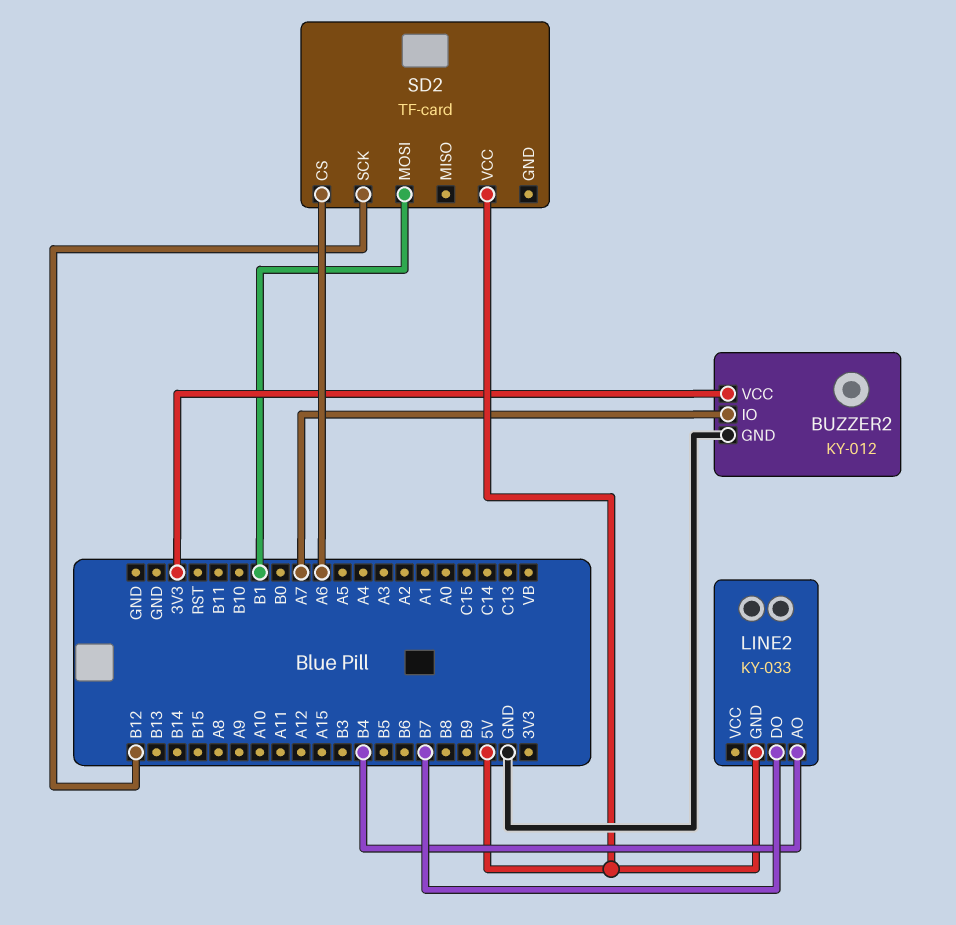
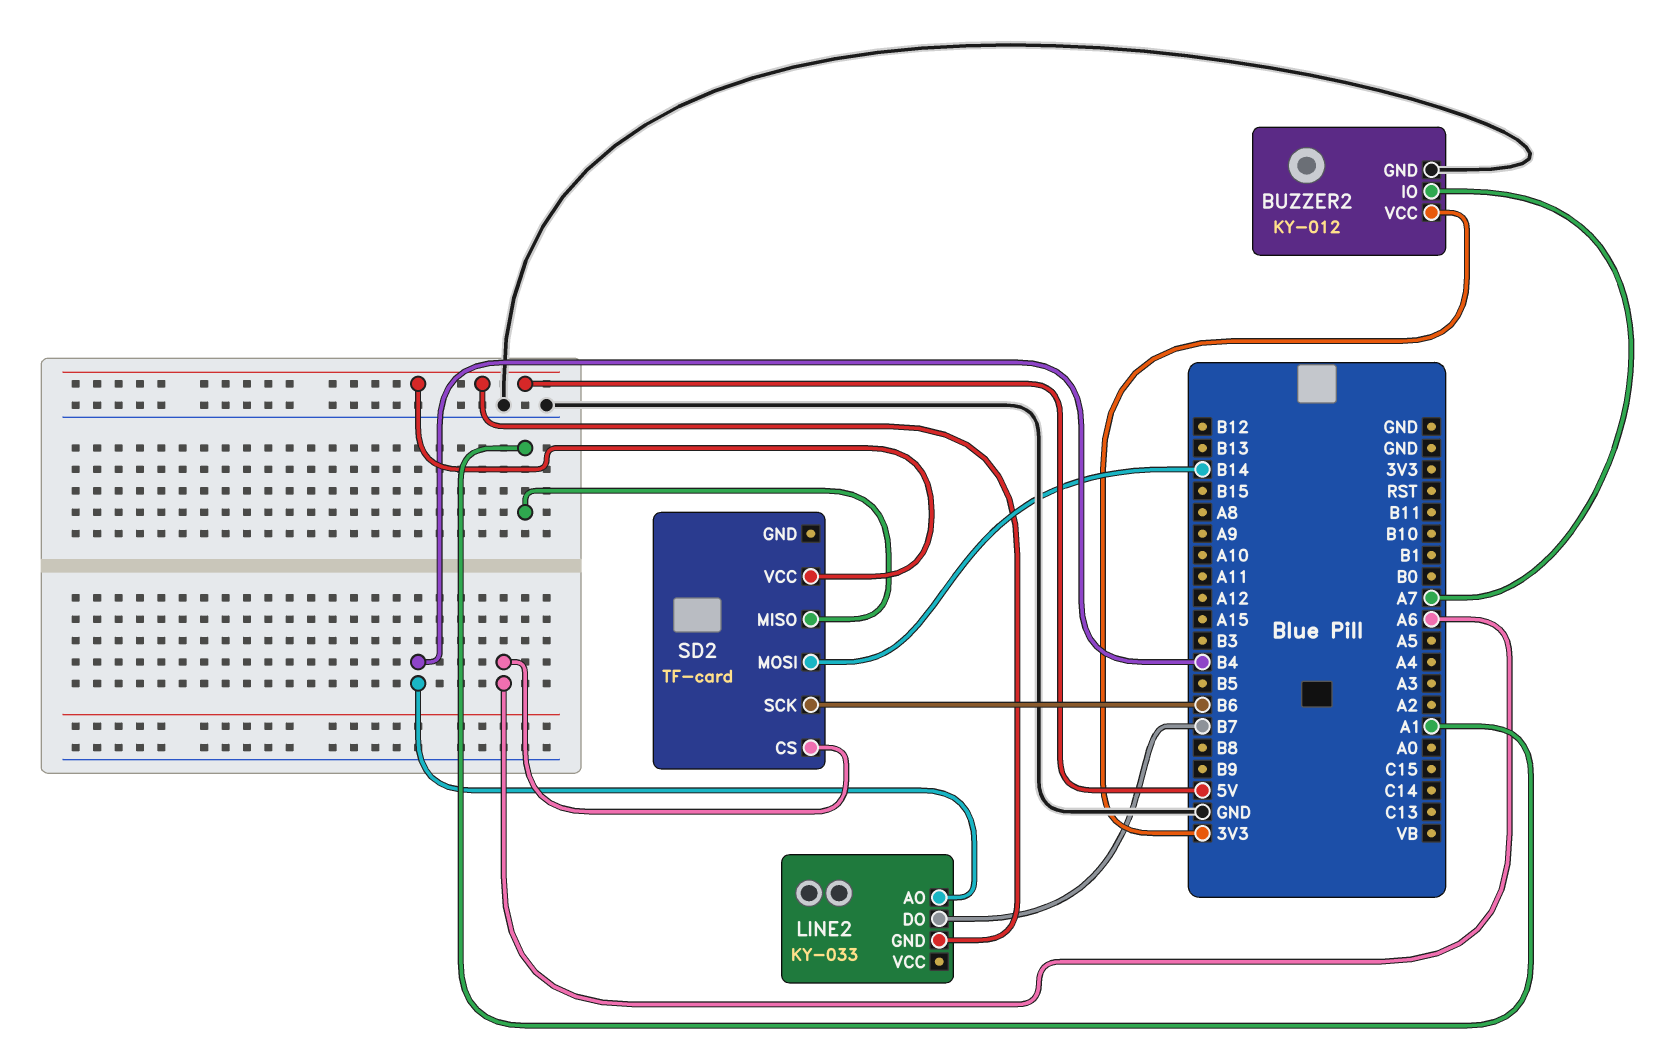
SD2 pin MISO: none -> A1
SD2 pin MOSI: B1 -> B14
SD2 pin SCK: B12 -> B6

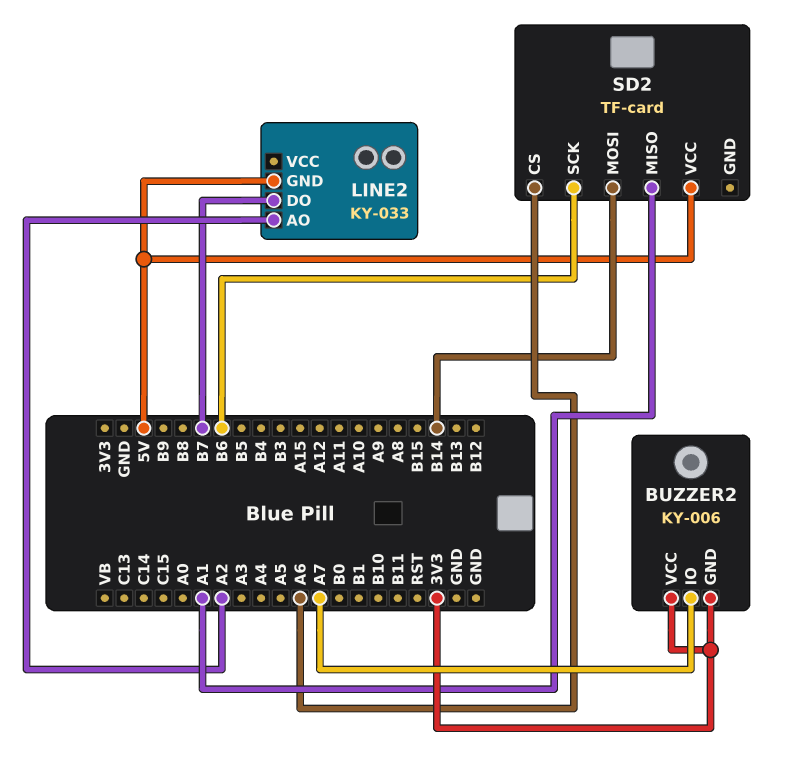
BUZZER2: KY-012 -> KY-006
BUZZER2 pin GND: GND -> 3V3
LINE2 pin AO: B4 -> A2

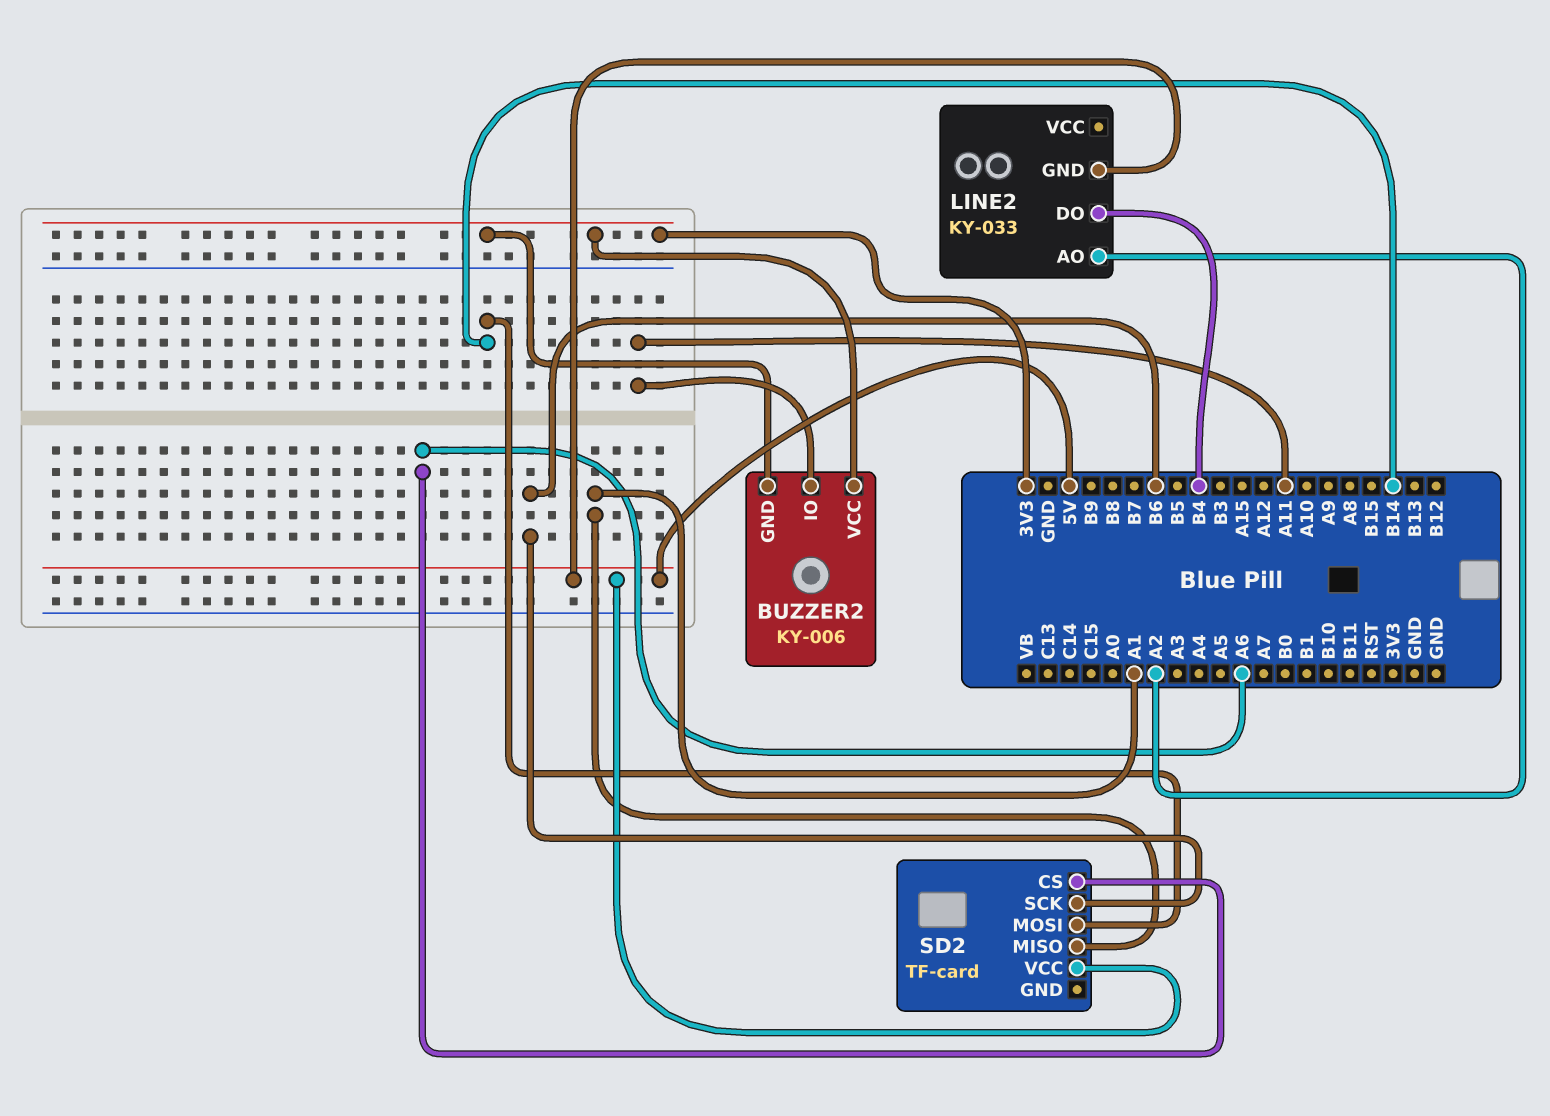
BUZZER2 pin IO: A7 -> A11
LINE2 pin DO: B7 -> B4

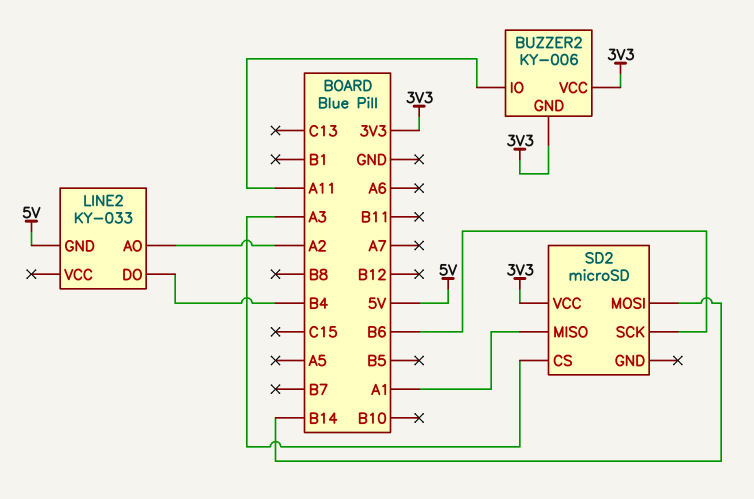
SD2: TF-card -> microSD
SD2 pin CS: A6 -> A3
SD2 pin VCC: 5V -> 3V3

